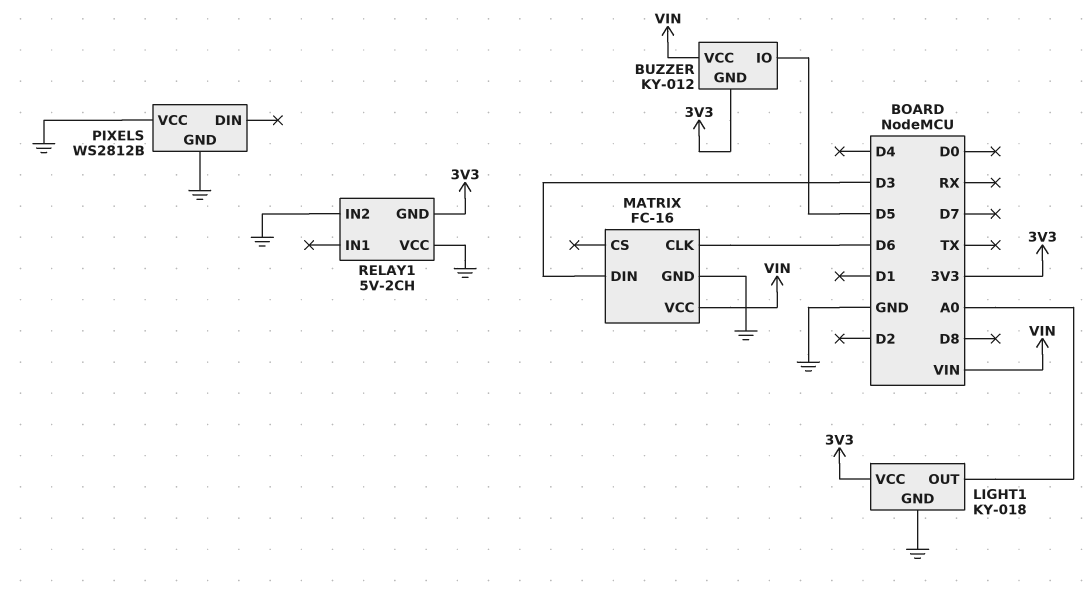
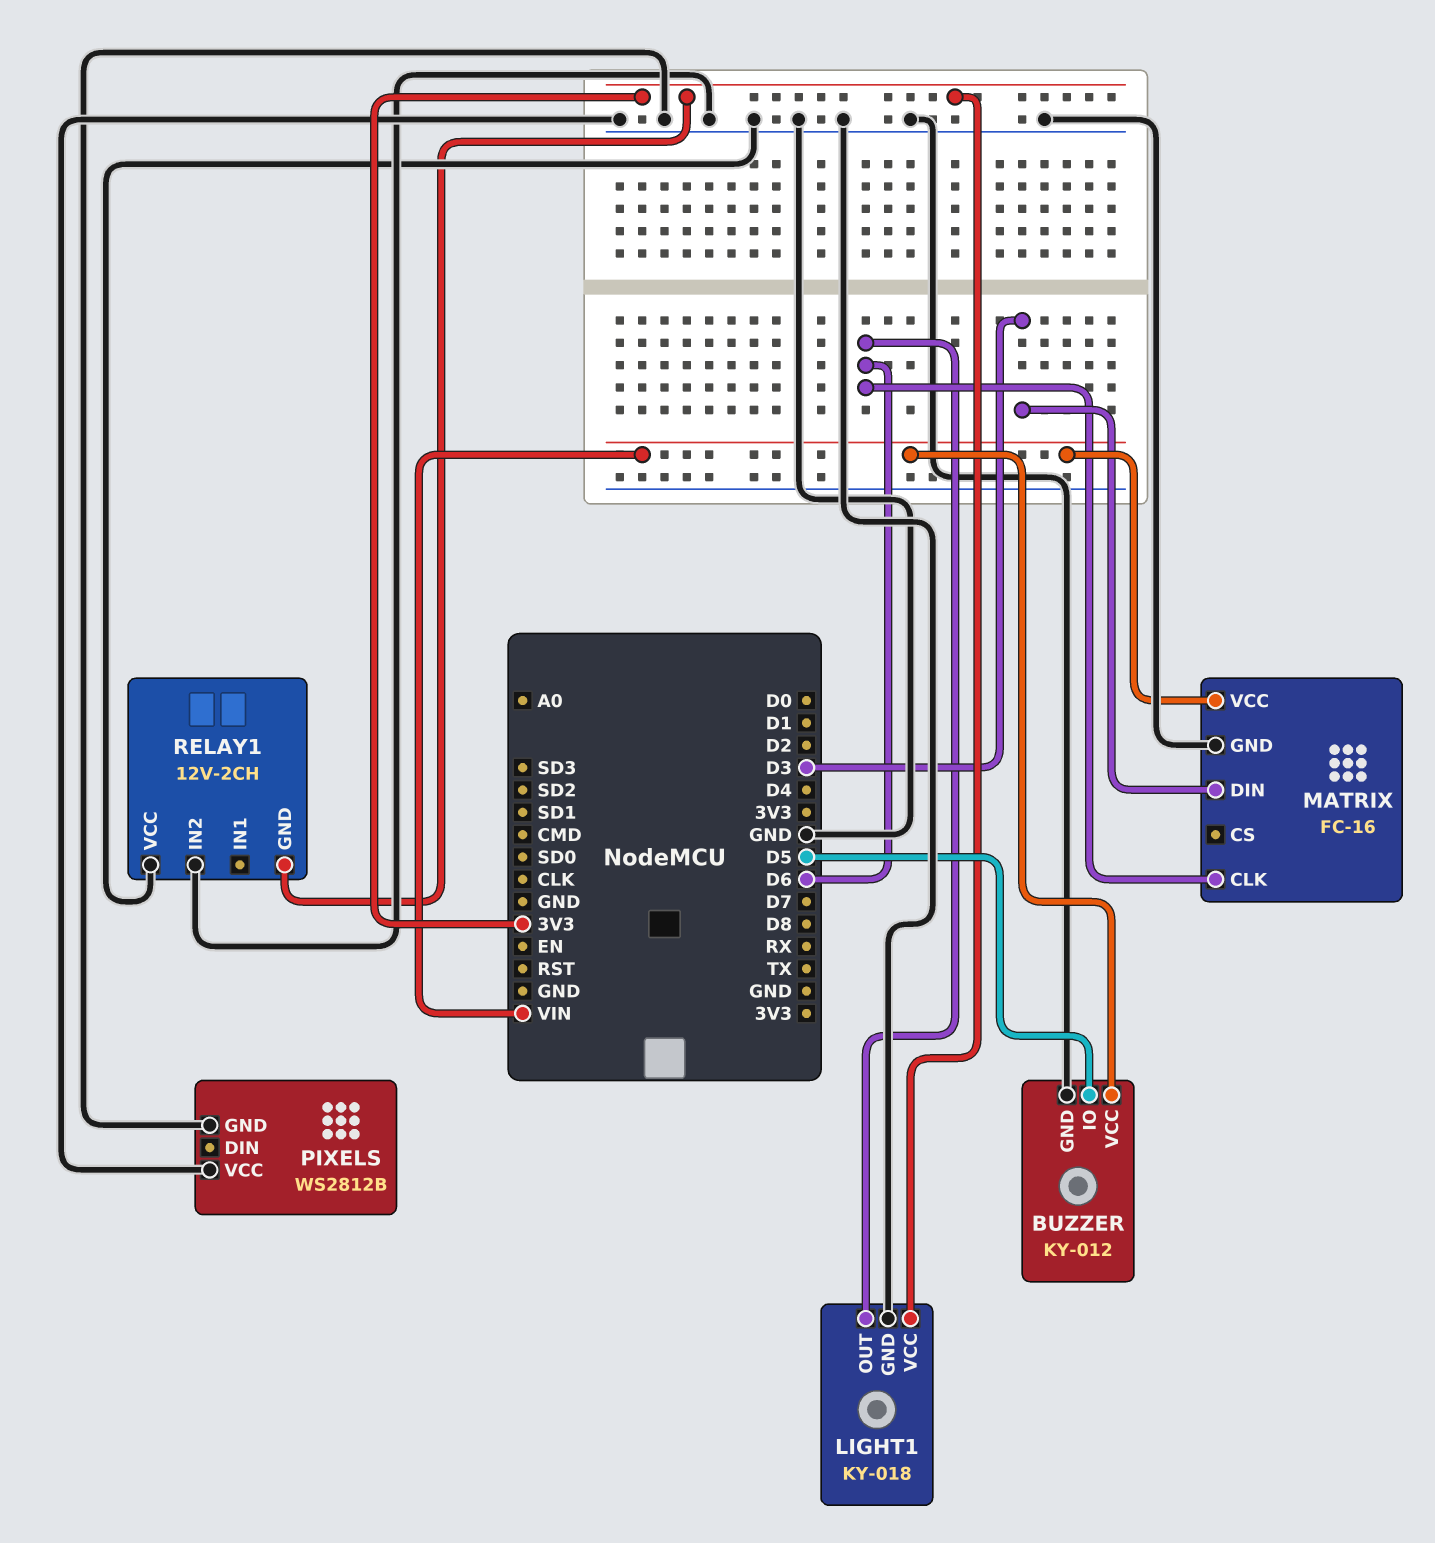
BUZZER pin GND: 3V3 -> GND
LIGHT1 pin OUT: A0 -> D6
RELAY1: 5V-2CH -> 12V-2CH

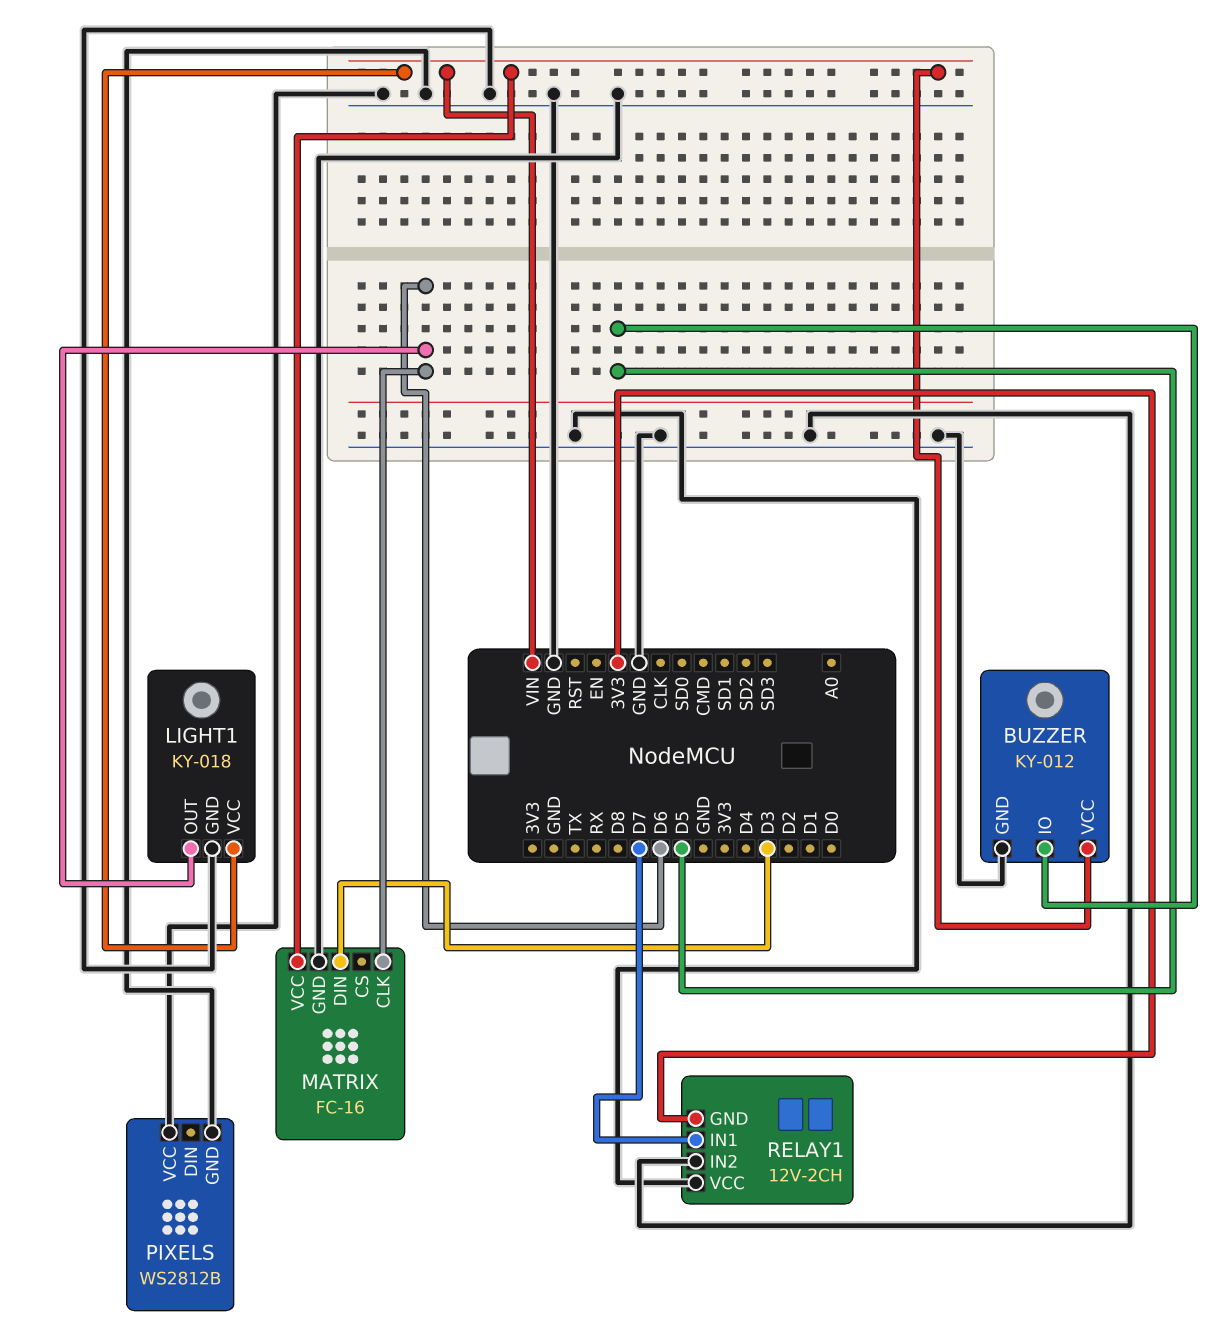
LIGHT1 pin VCC: 3V3 -> VIN
RELAY1 pin IN1: none -> D7

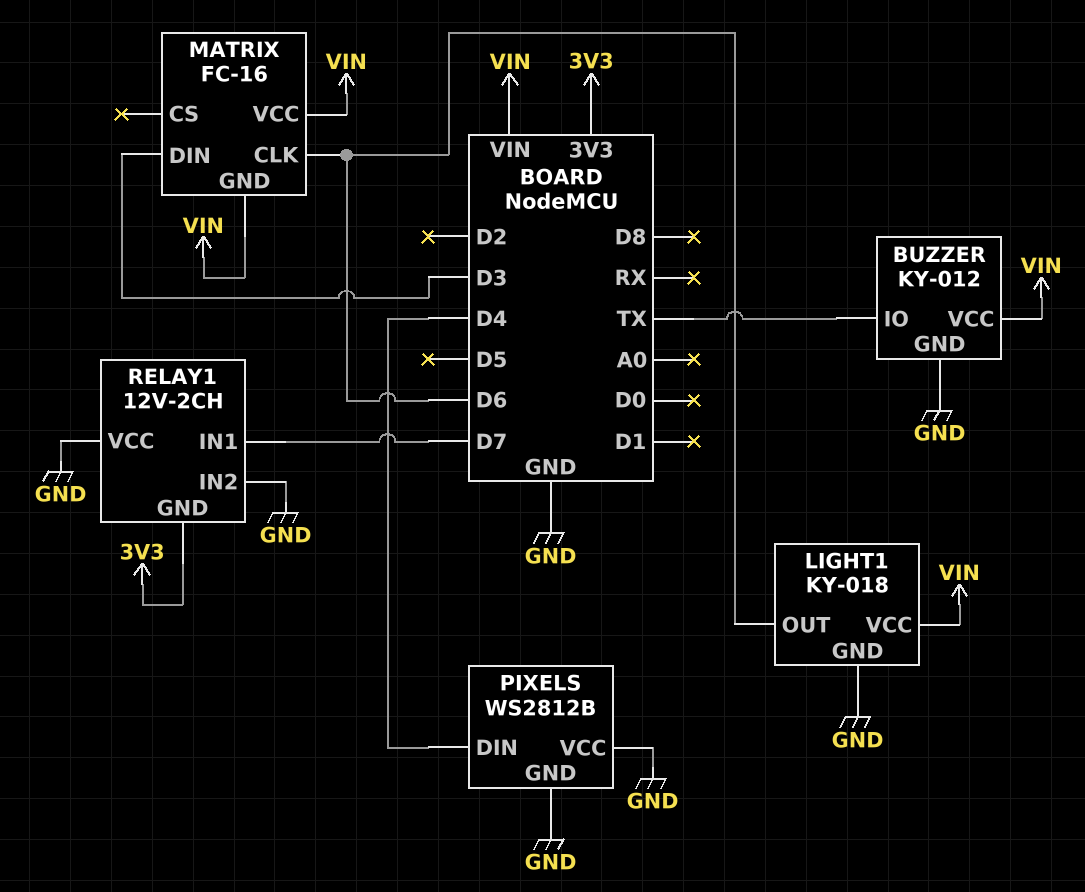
BUZZER pin IO: D5 -> TX
MATRIX pin GND: GND -> VIN
PIXELS pin DIN: none -> D4

